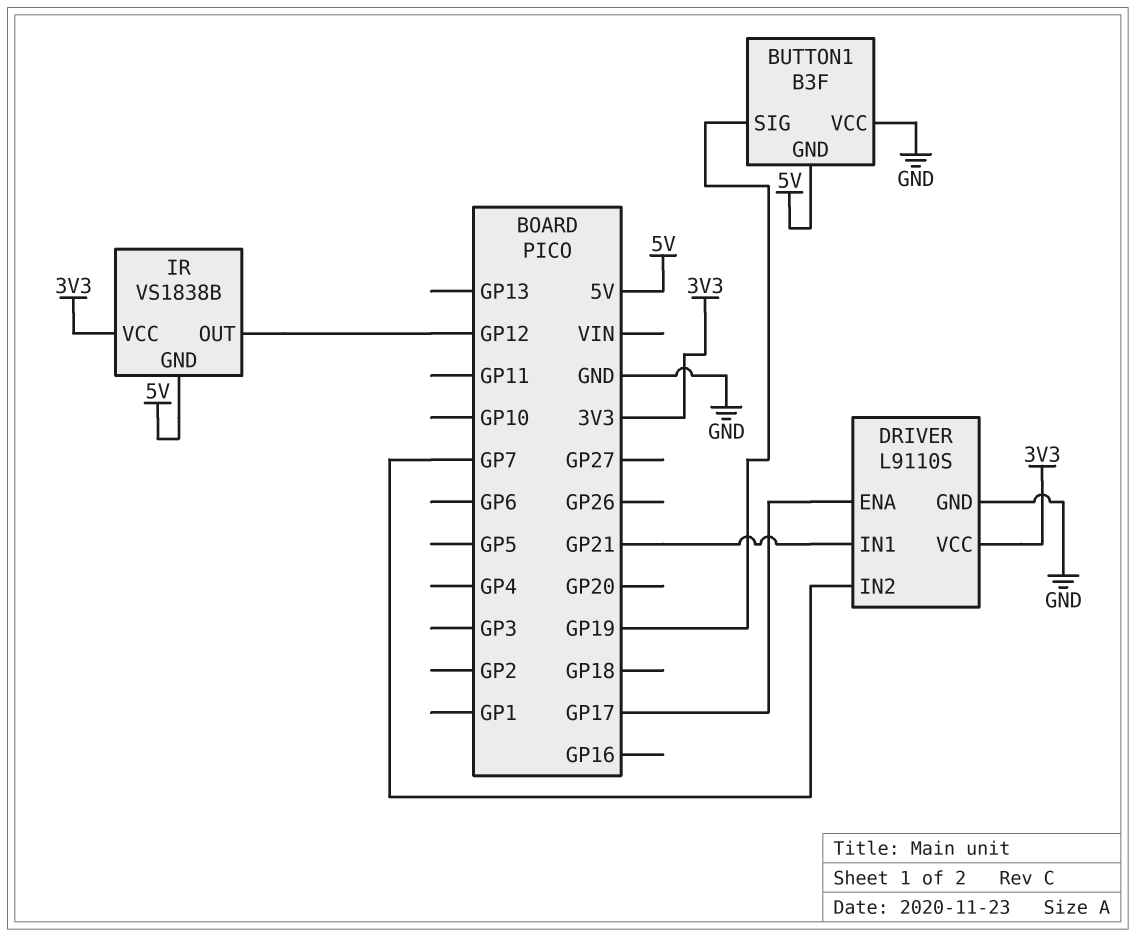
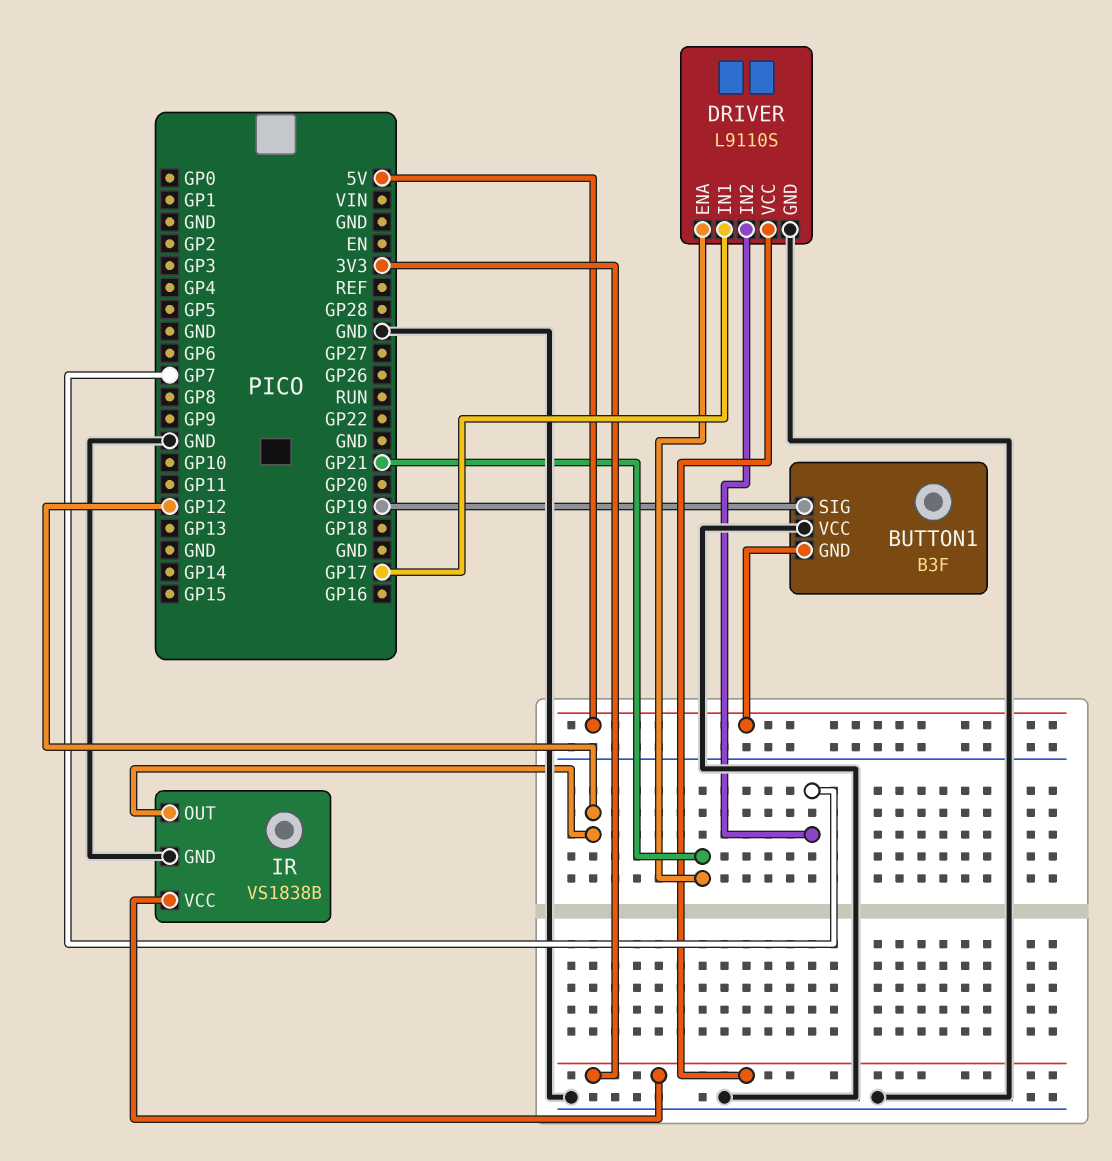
DRIVER pin ENA: GP17 -> GP21
DRIVER pin IN1: GP21 -> GP17
IR pin GND: 5V -> GND

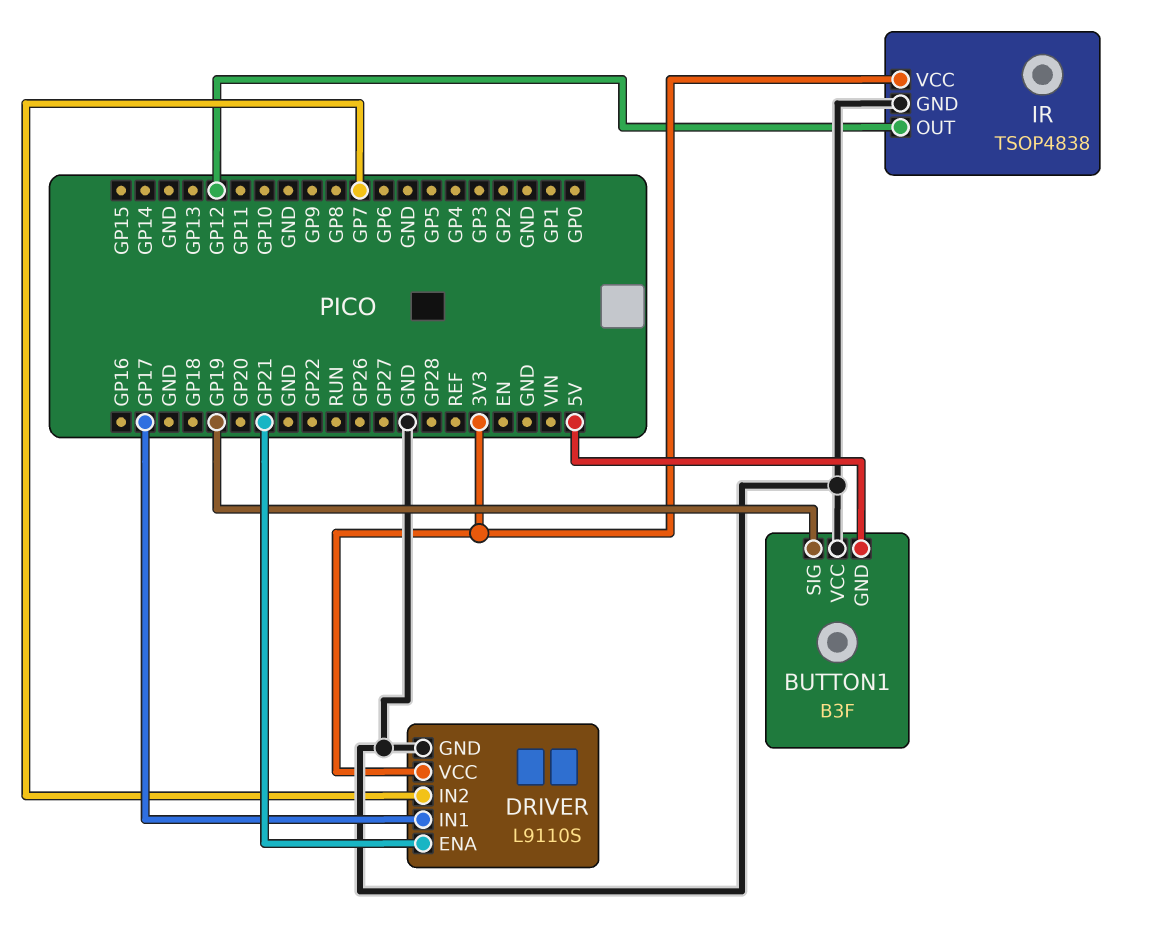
IR: VS1838B -> TSOP4838

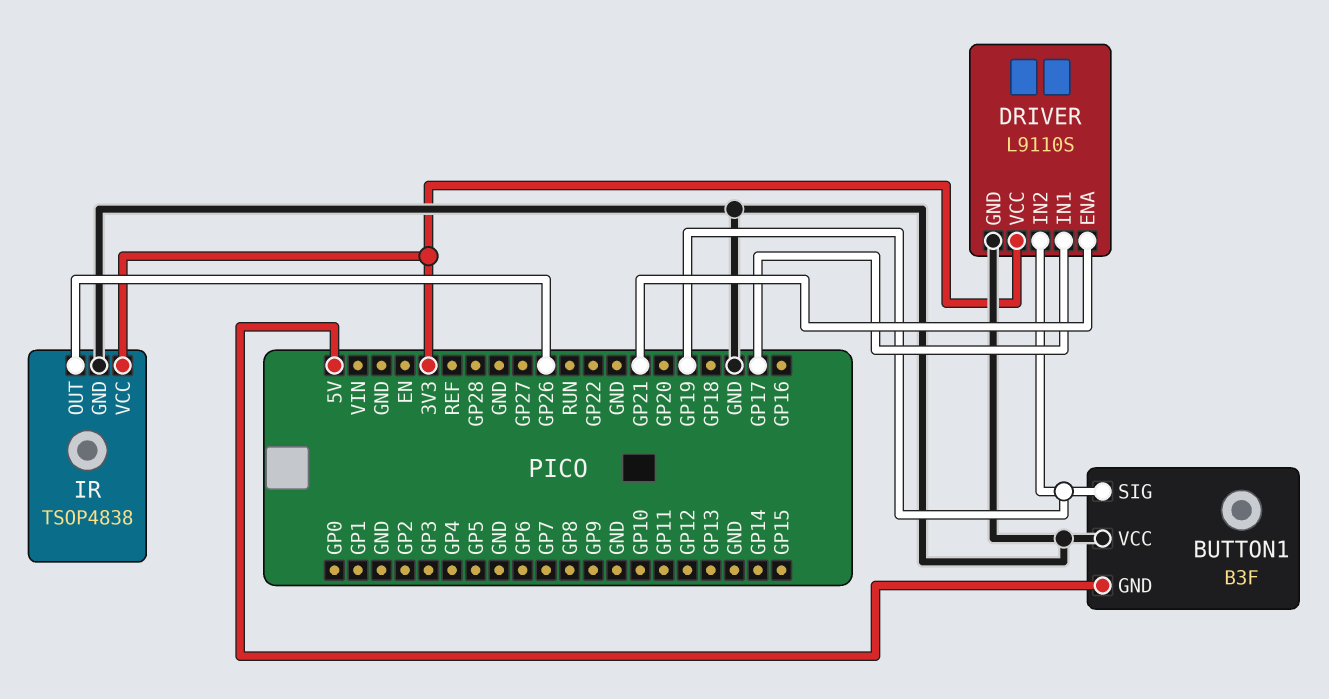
DRIVER pin IN2: GP7 -> GP19
IR pin OUT: GP12 -> GP26

